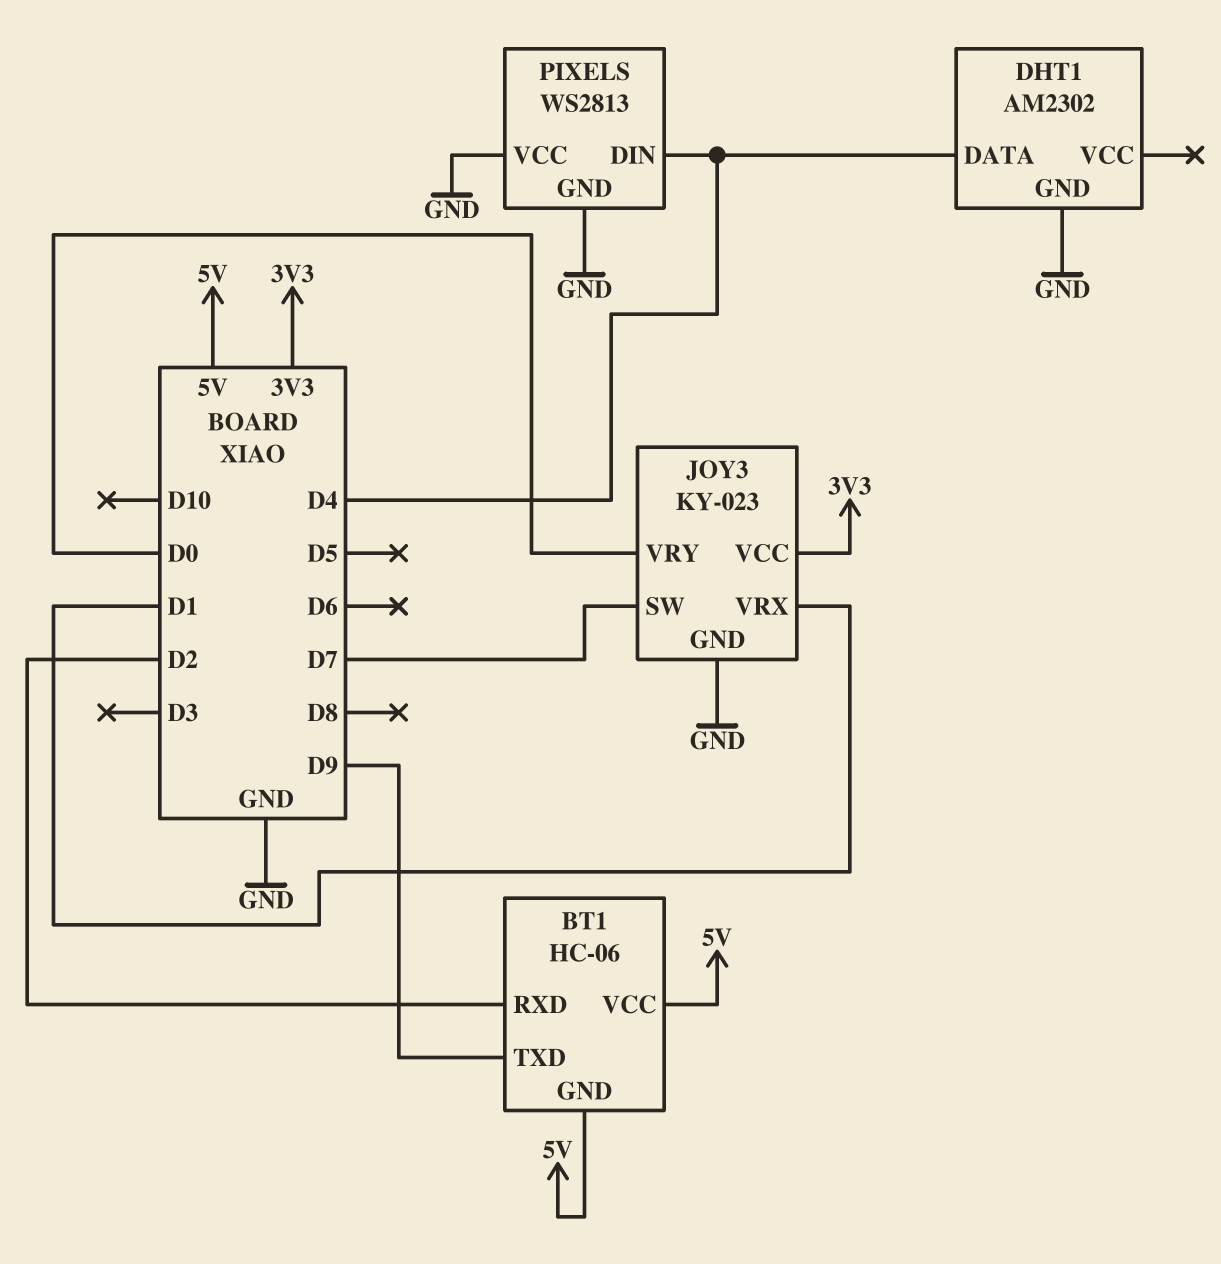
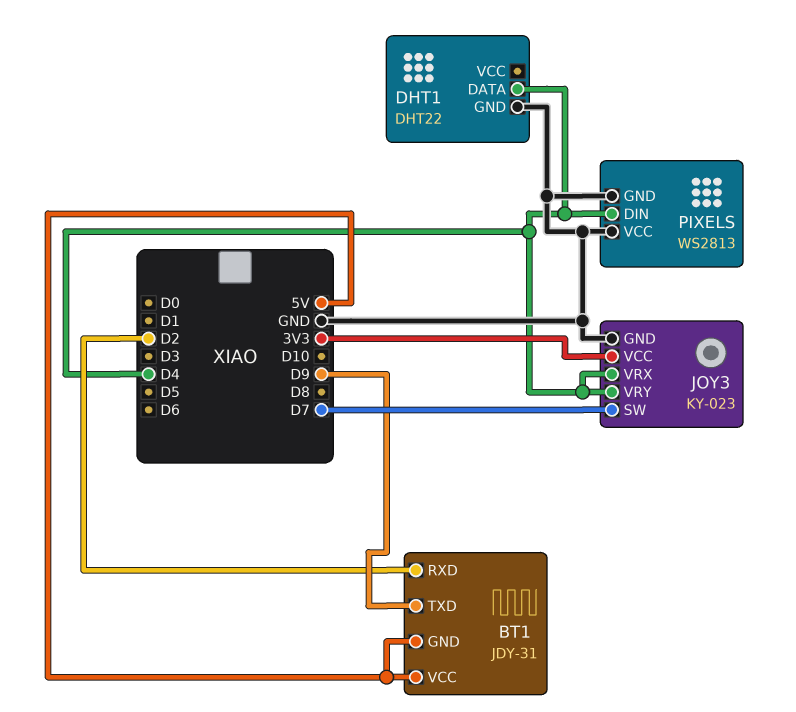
BT1: HC-06 -> JDY-31
DHT1: AM2302 -> DHT22
JOY3 pin VRX: D1 -> D4
JOY3 pin VRY: D0 -> D4

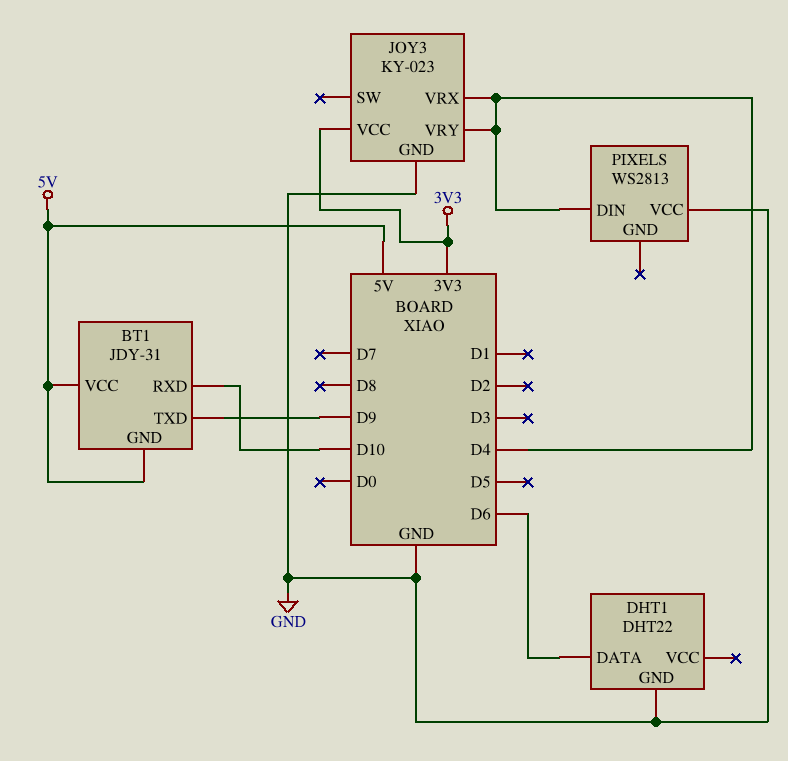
BT1 pin RXD: D2 -> D10
DHT1 pin DATA: D4 -> D6
JOY3 pin SW: D7 -> none
PIXELS pin GND: GND -> none

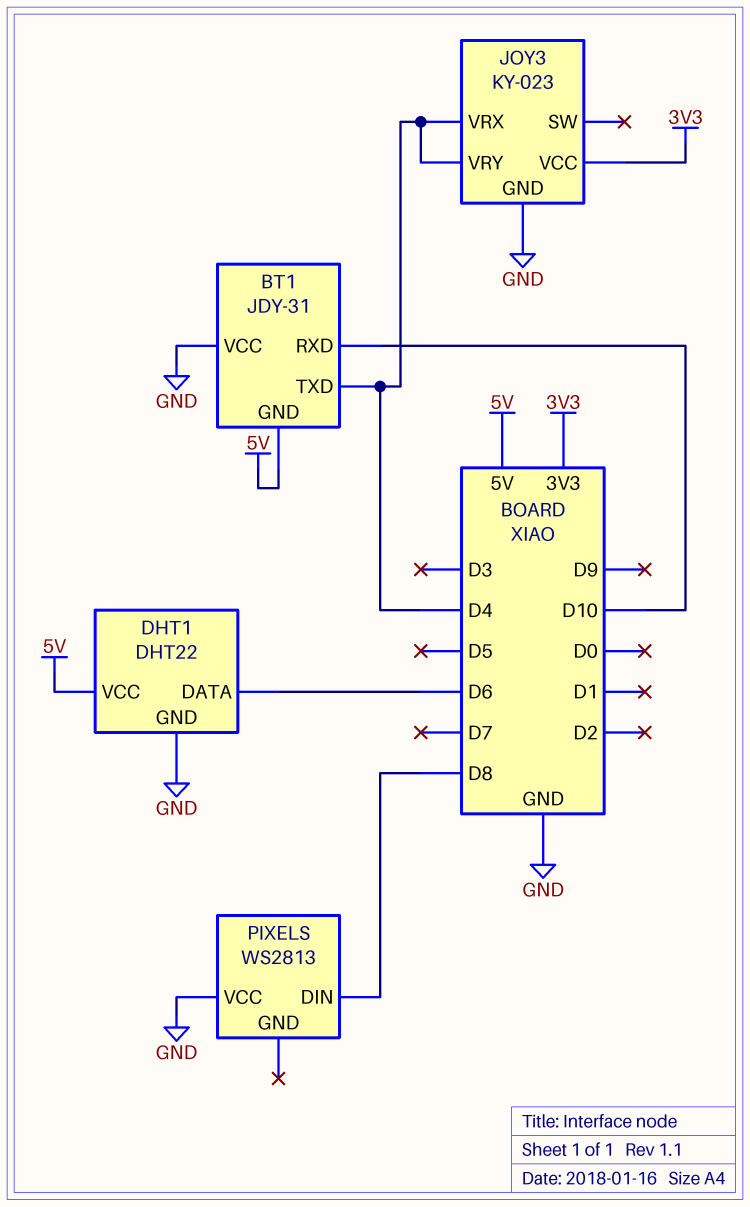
BT1 pin TXD: D9 -> D4
BT1 pin VCC: 5V -> GND
DHT1 pin VCC: none -> 5V
PIXELS pin DIN: D4 -> D8

